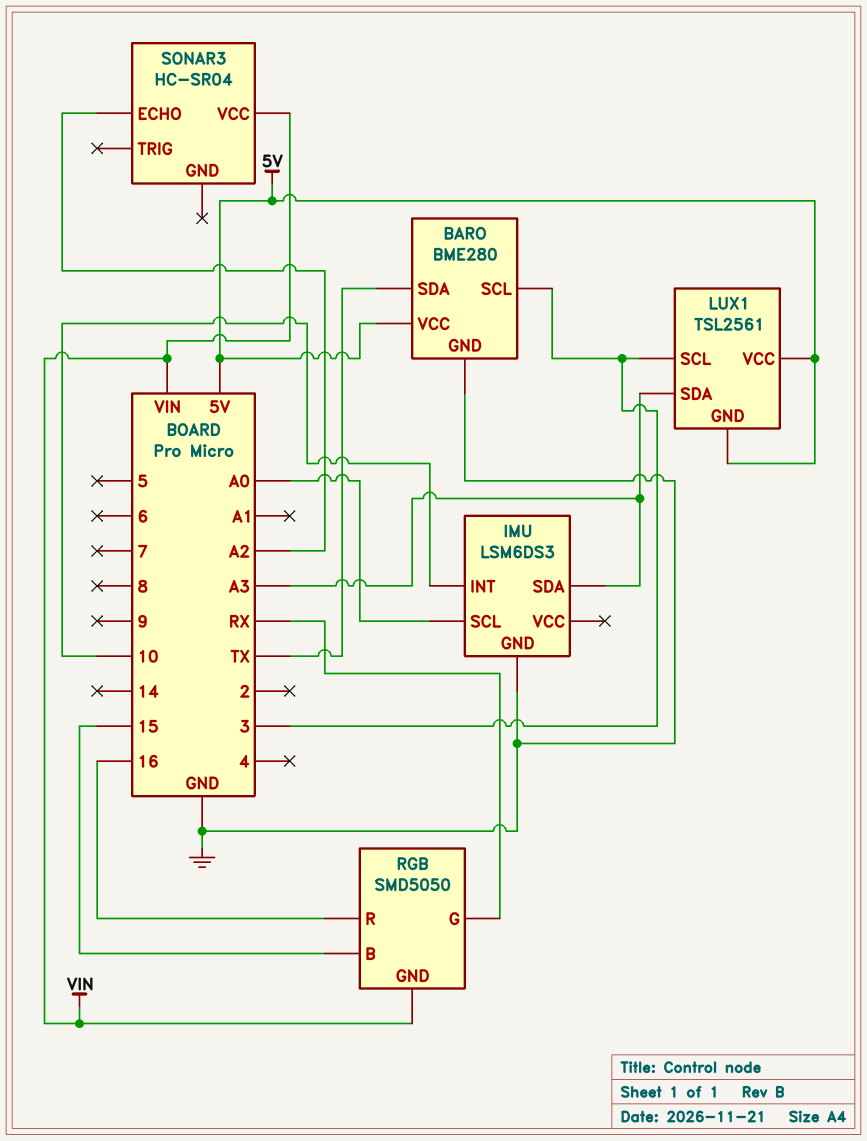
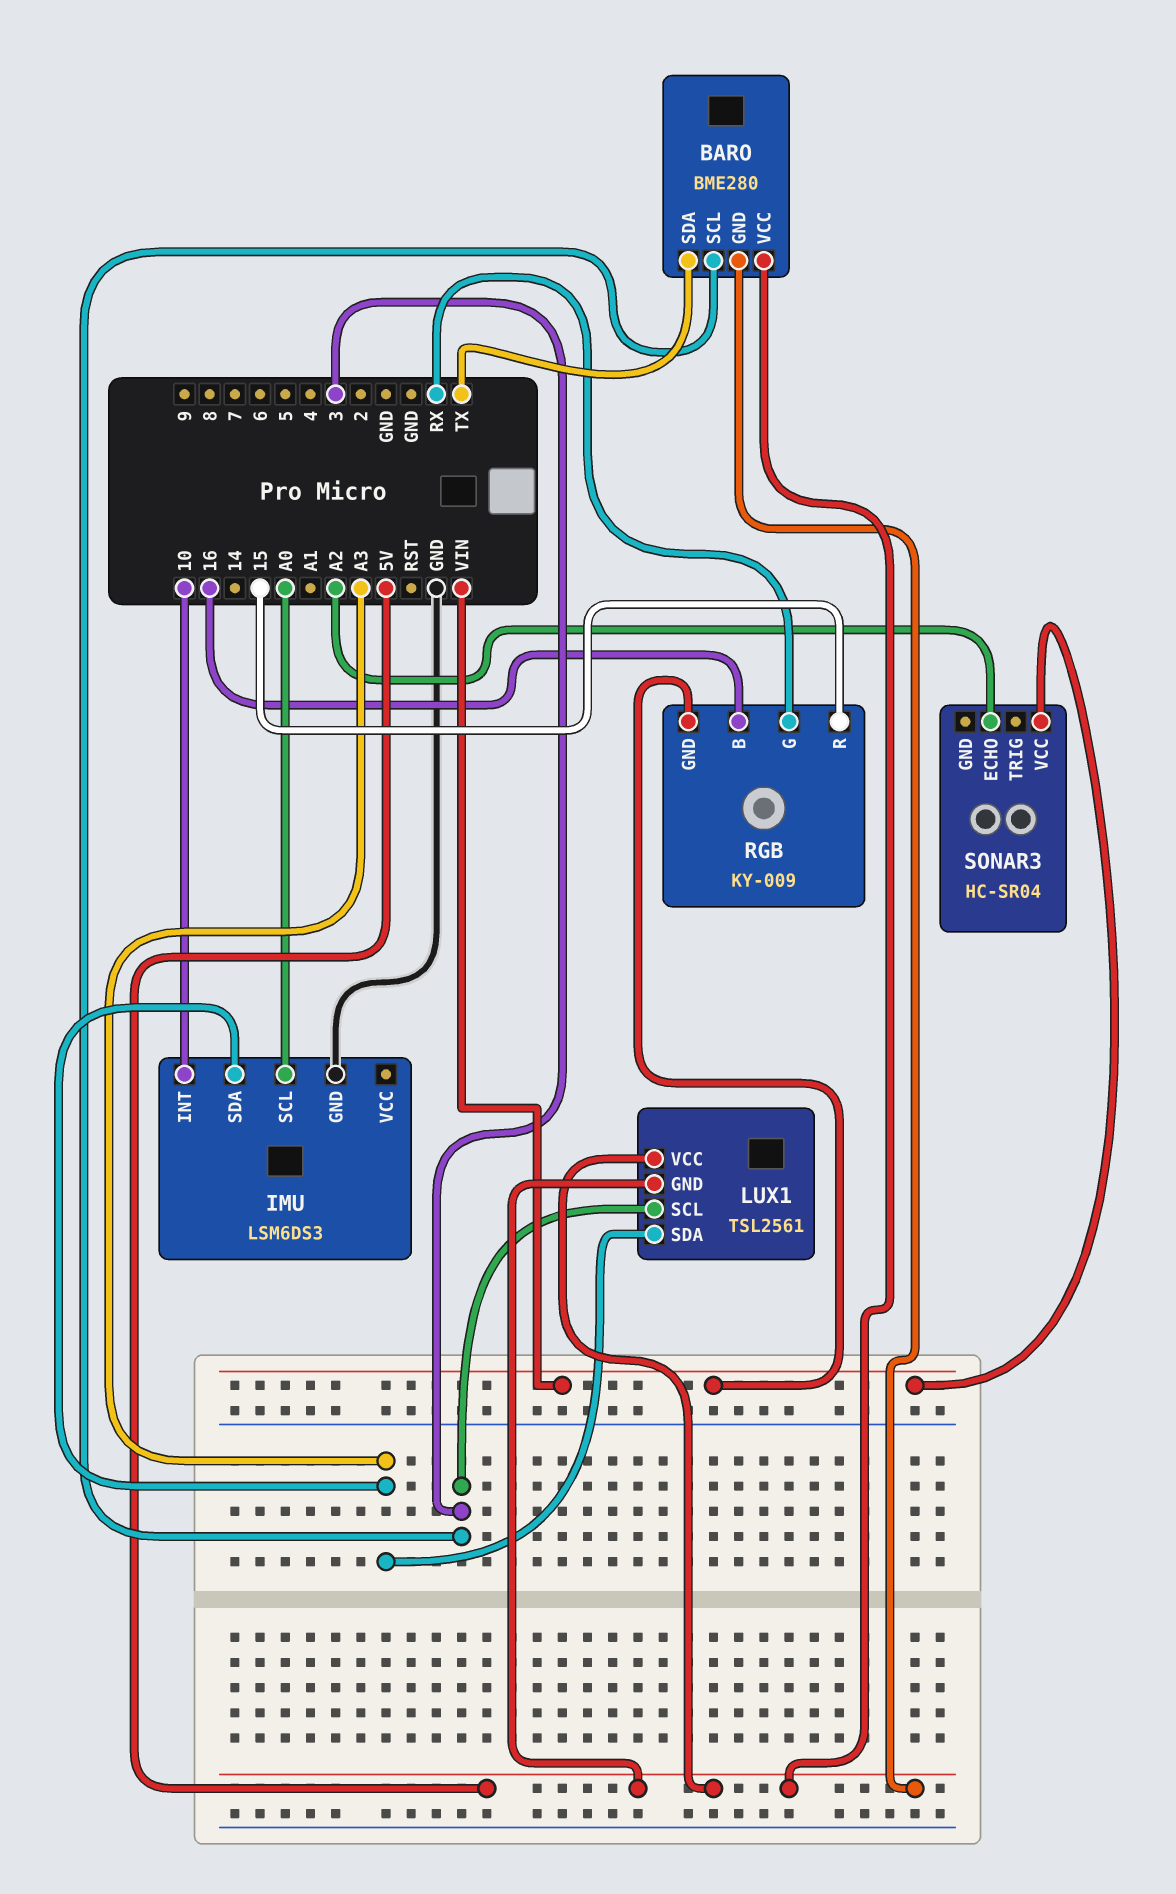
BARO pin GND: GND -> 5V
RGB: SMD5050 -> KY-009
RGB pin B: 15 -> 16
RGB pin R: 16 -> 15

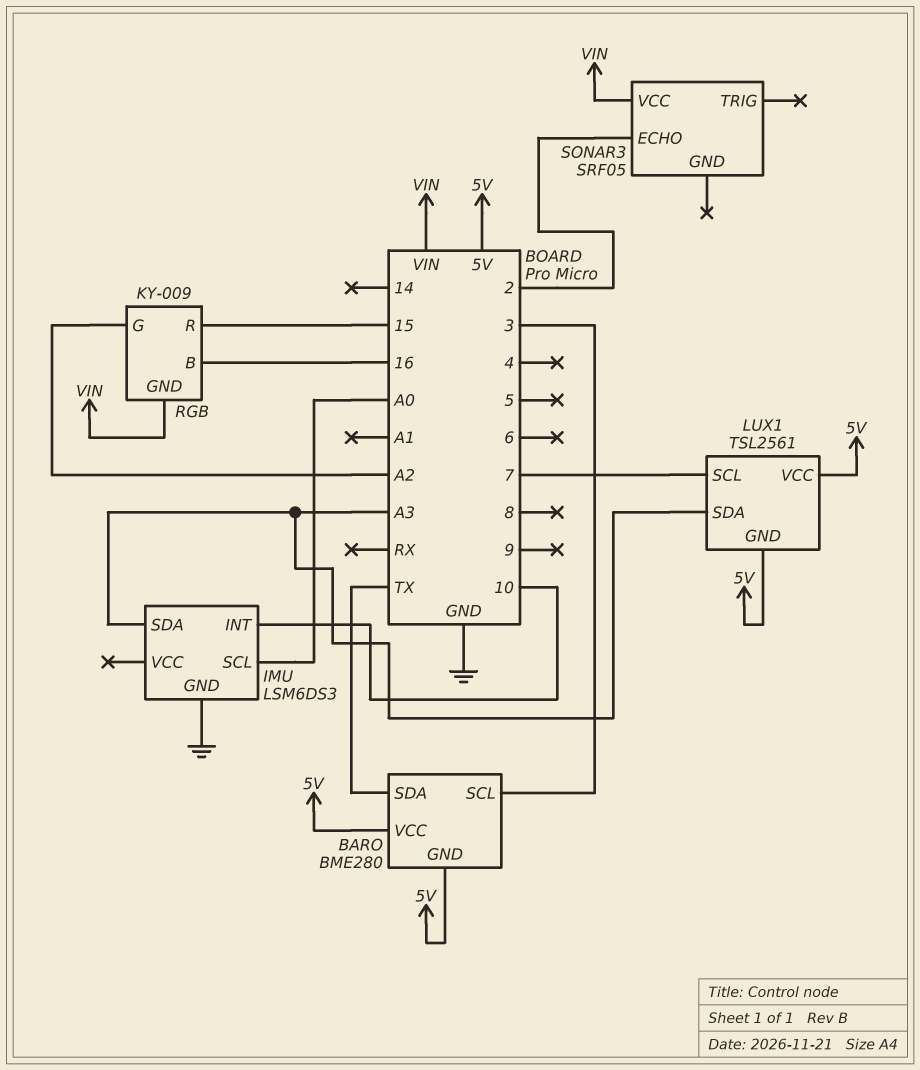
LUX1 pin SCL: 3 -> 7
RGB pin G: RX -> A2
SONAR3: HC-SR04 -> SRF05
SONAR3 pin ECHO: A2 -> 2

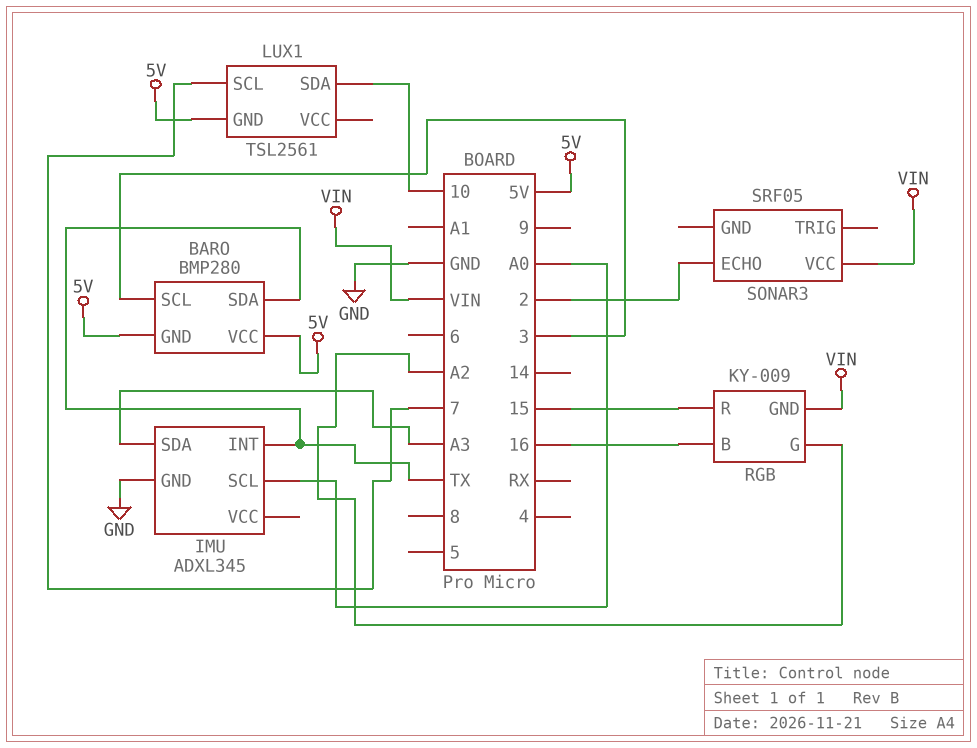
BARO: BME280 -> BMP280
IMU: LSM6DS3 -> ADXL345
IMU pin INT: 10 -> TX
LUX1 pin SDA: A3 -> 10
LUX1 pin VCC: 5V -> none

